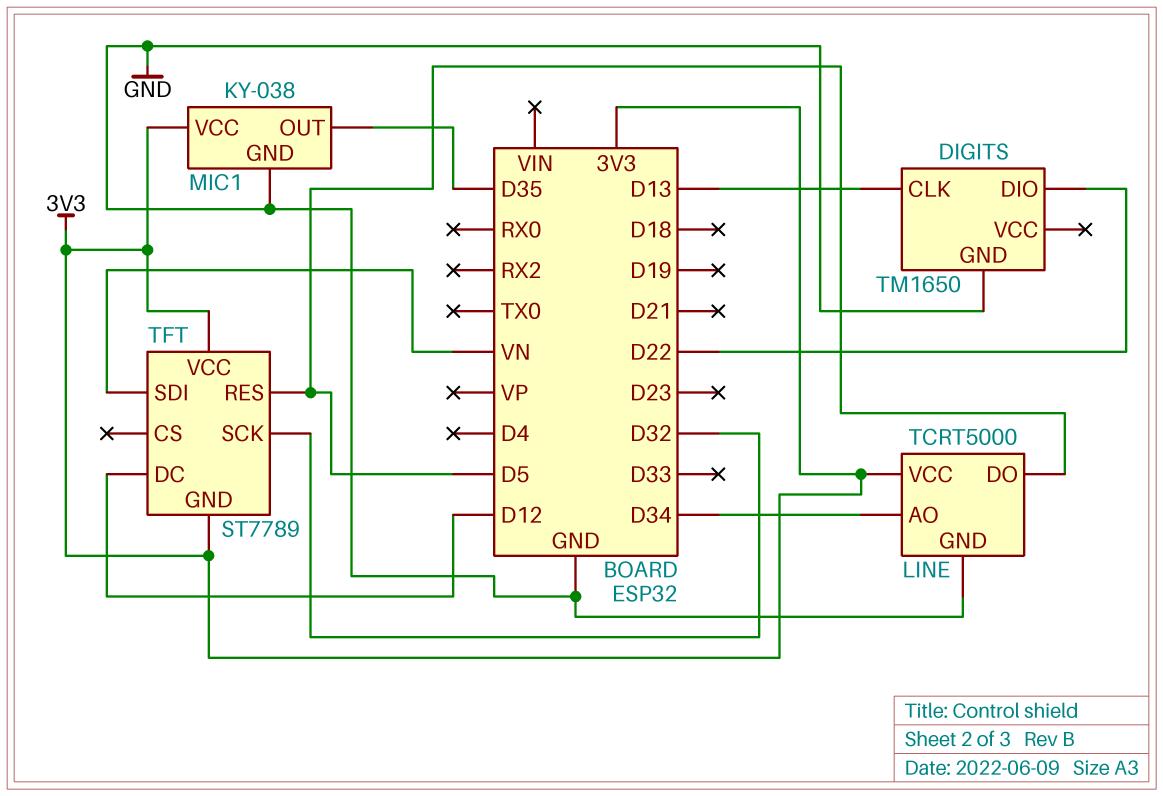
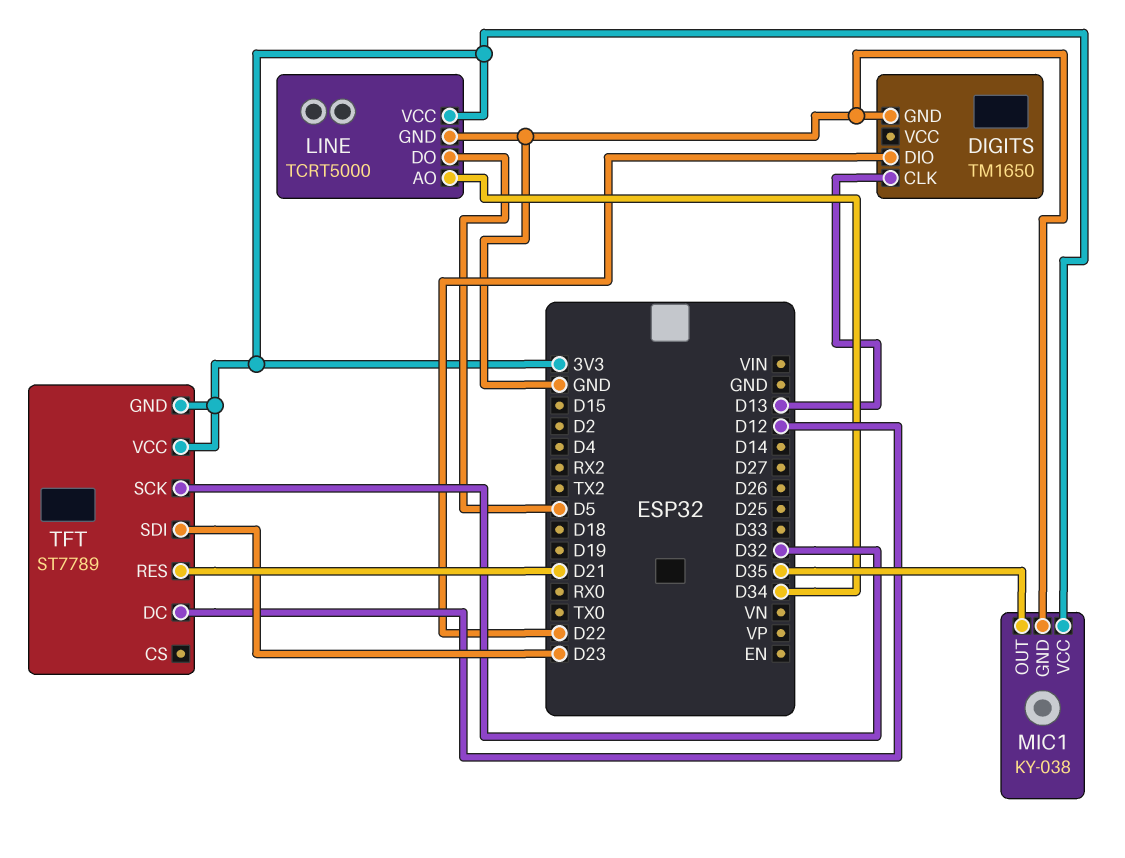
TFT pin RES: D5 -> D21
TFT pin SDI: VN -> D23

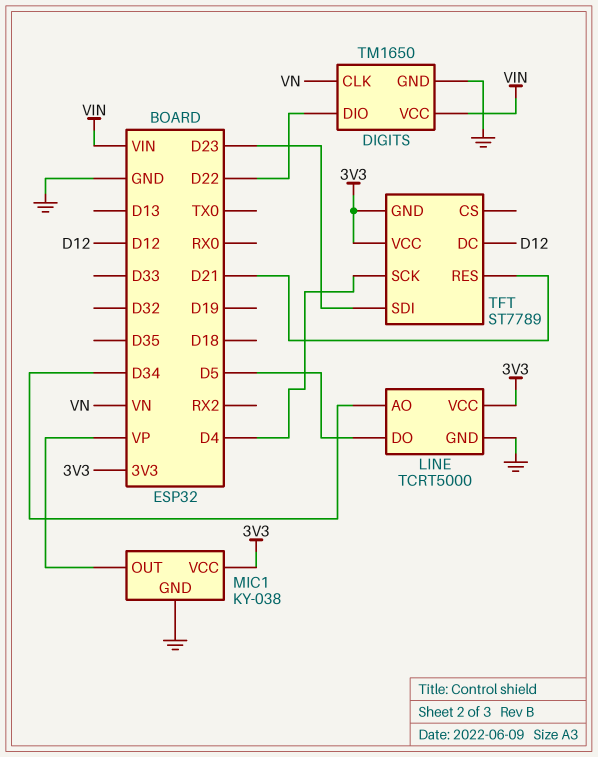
DIGITS pin CLK: D13 -> VN
DIGITS pin VCC: none -> VIN
MIC1 pin OUT: D35 -> VP
TFT pin SCK: D32 -> D4

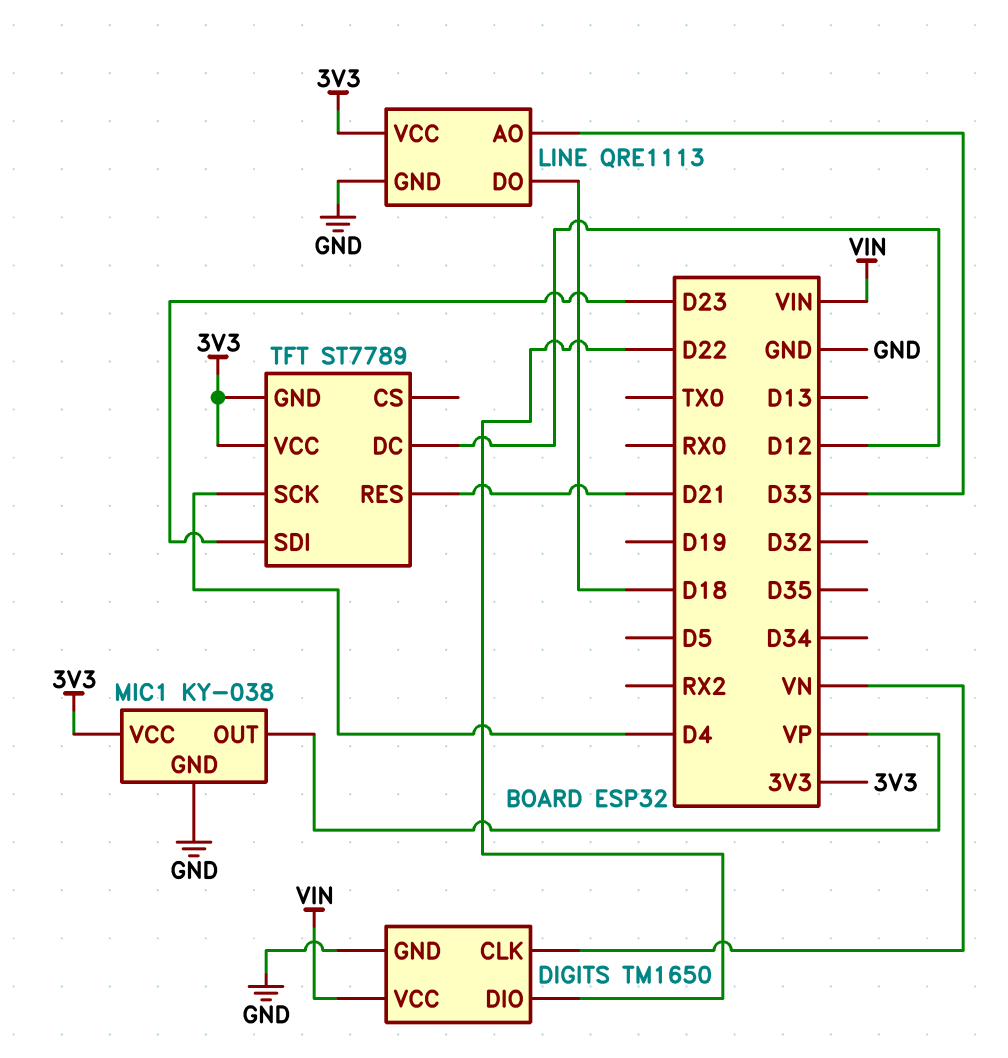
LINE: TCRT5000 -> QRE1113
LINE pin AO: D34 -> D33
LINE pin DO: D5 -> D18

